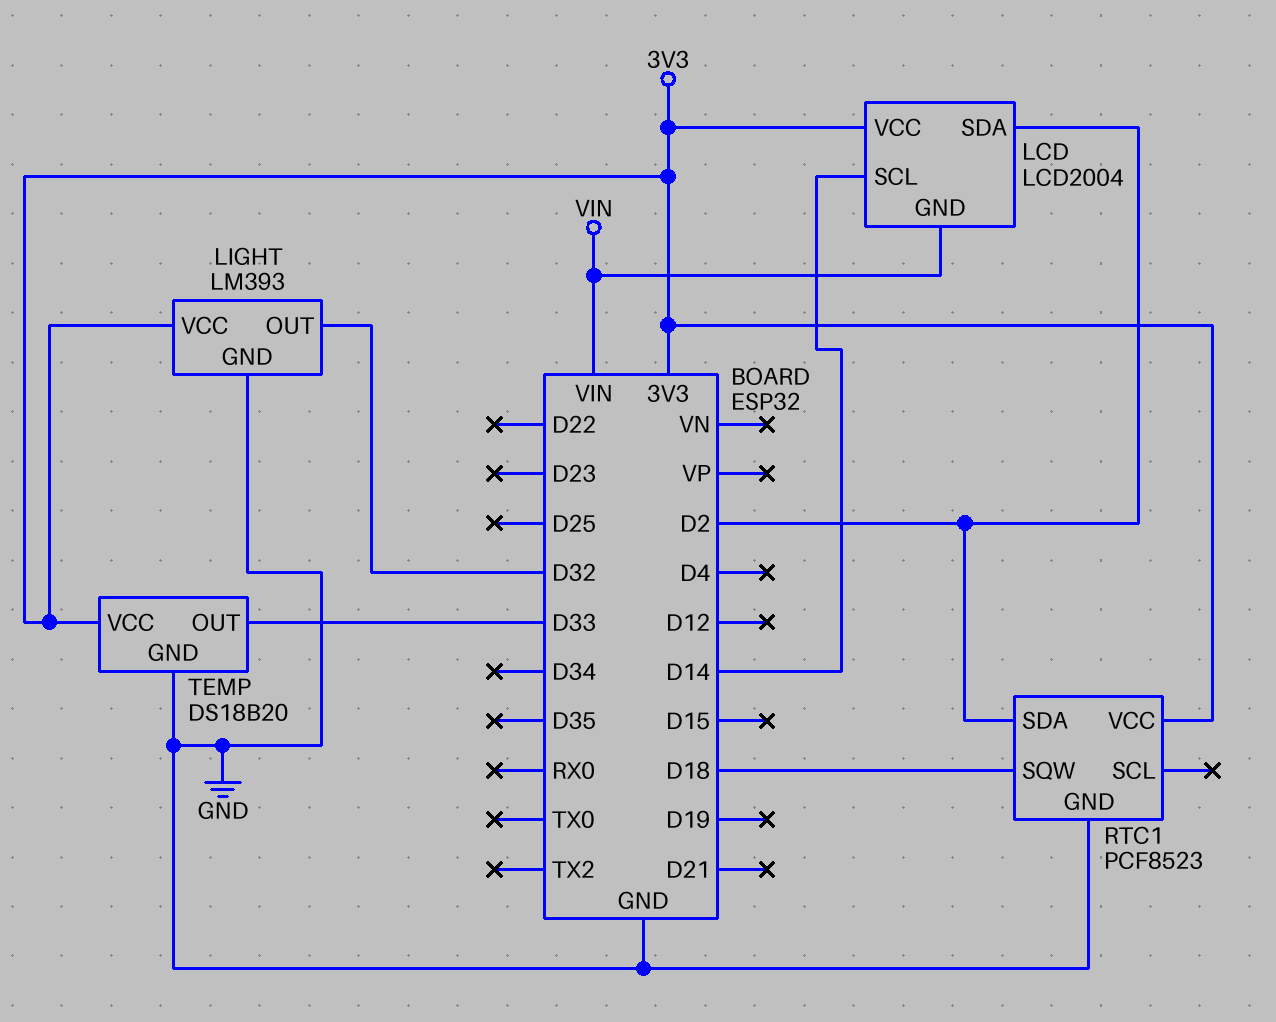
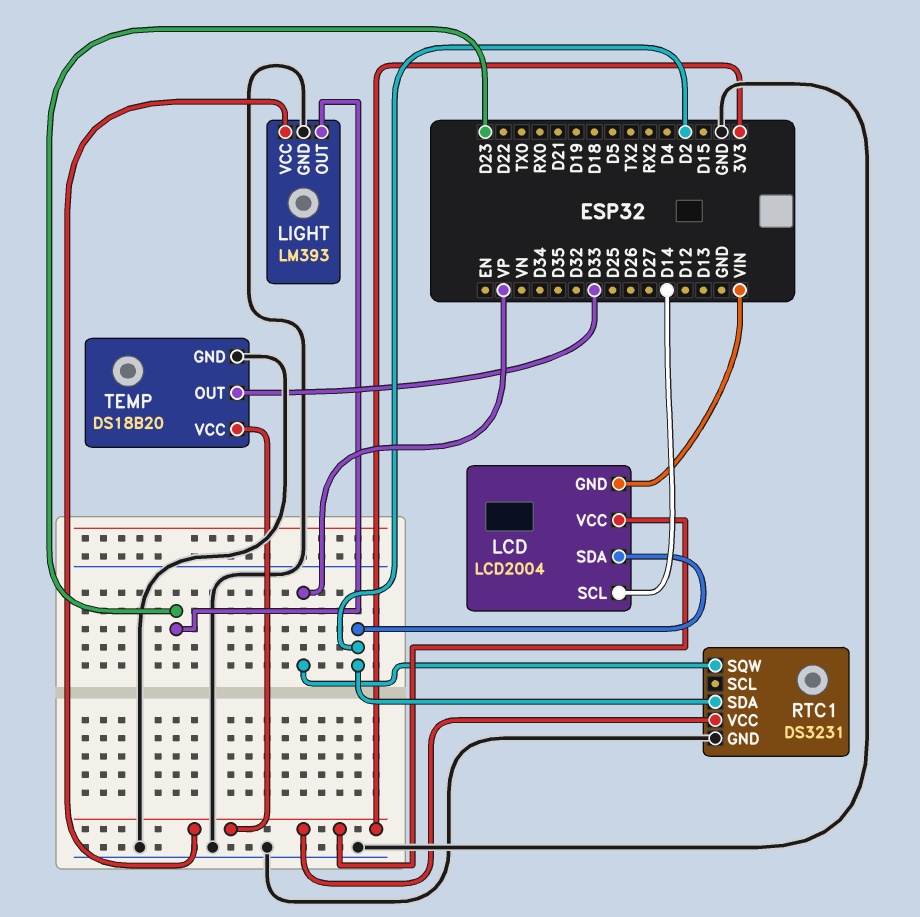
LIGHT pin OUT: D32 -> D23
RTC1: PCF8523 -> DS3231
RTC1 pin SQW: D18 -> VP

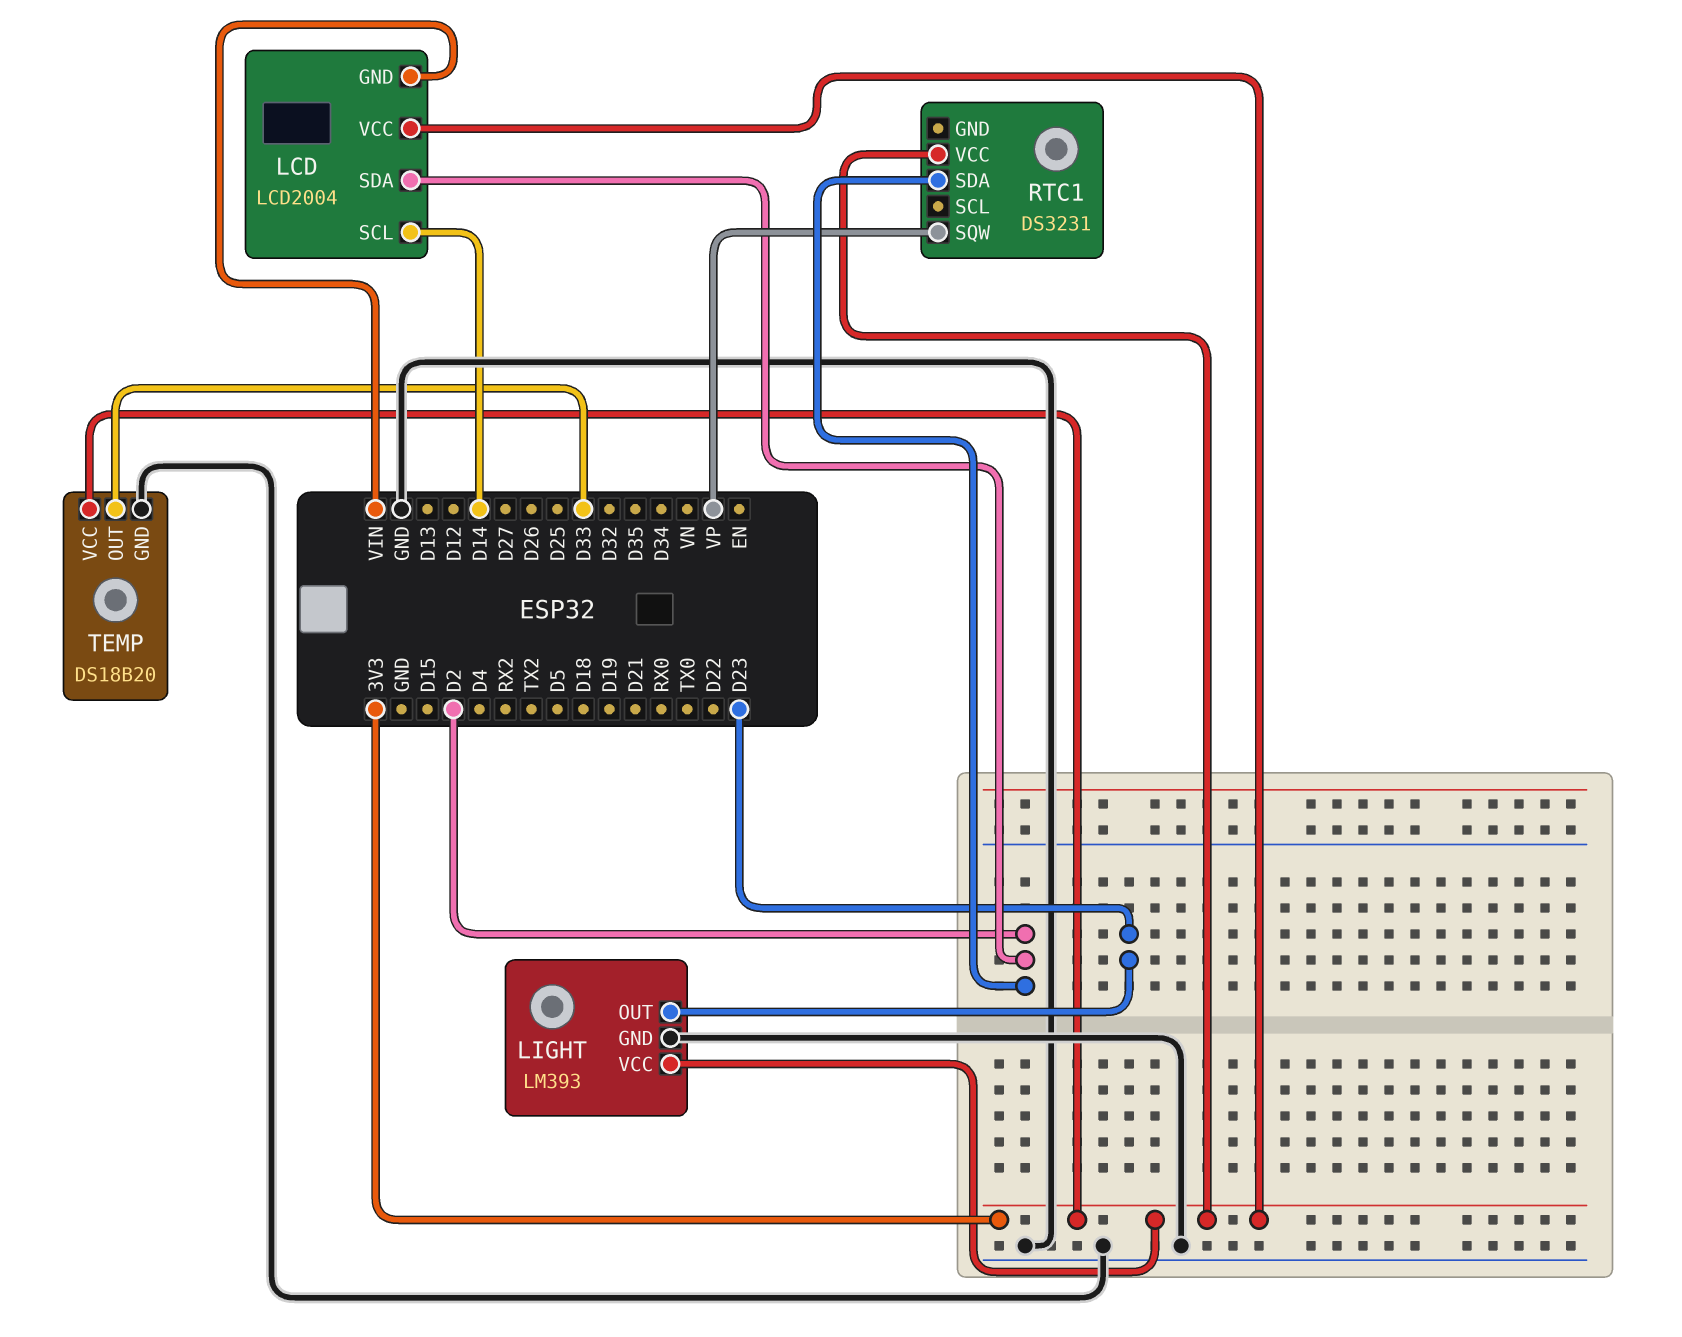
RTC1 pin GND: GND -> none

